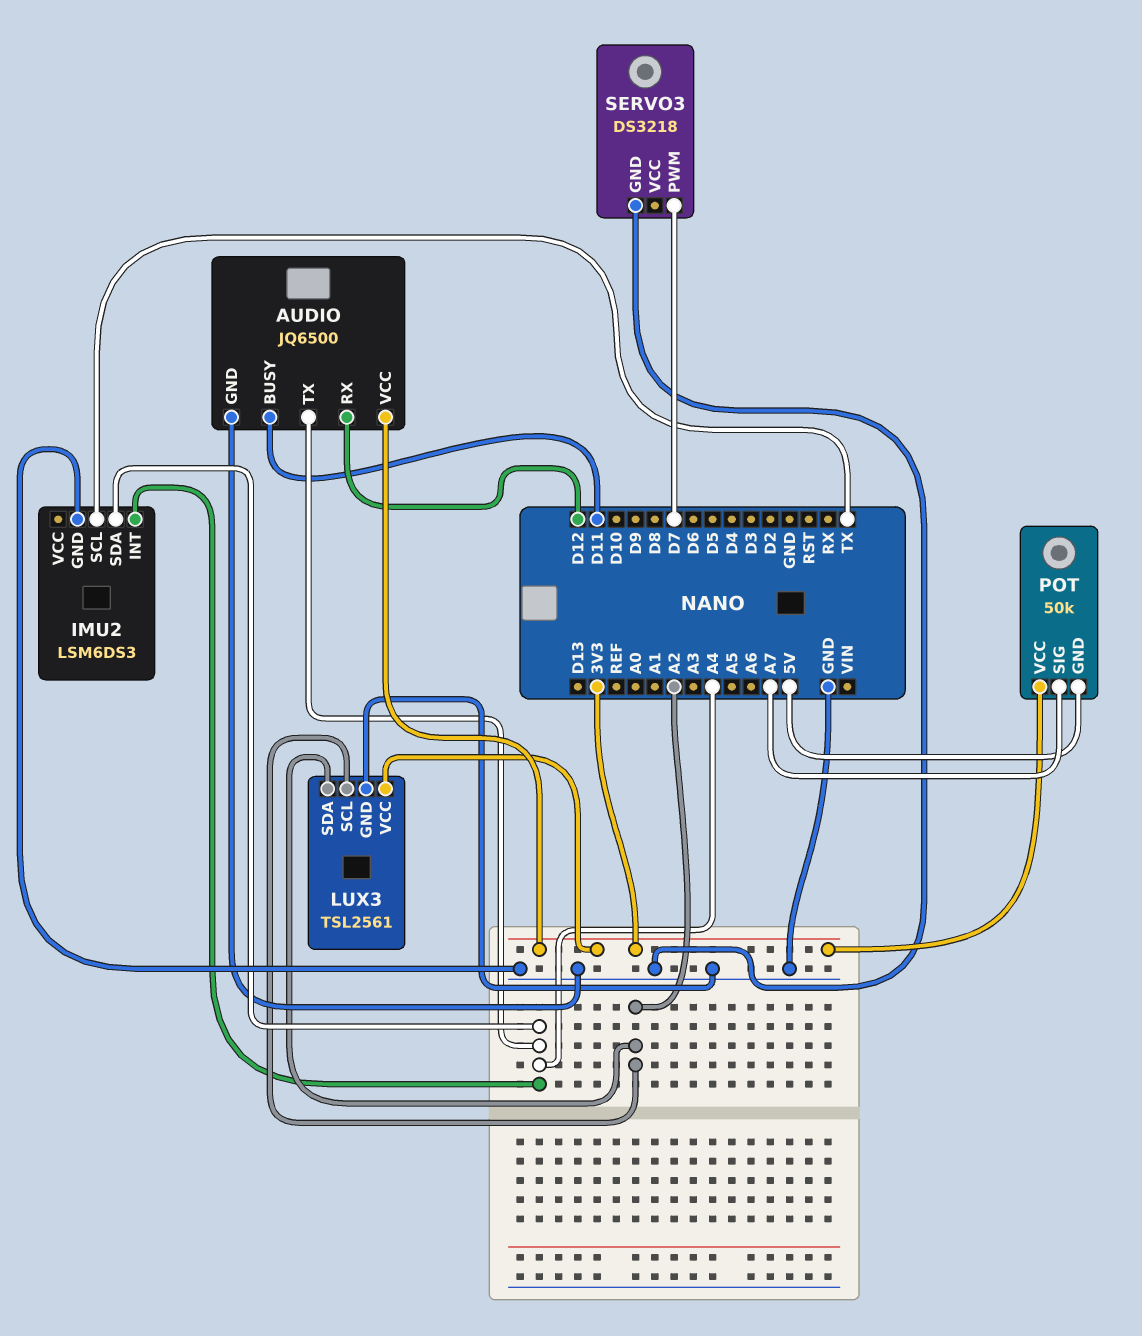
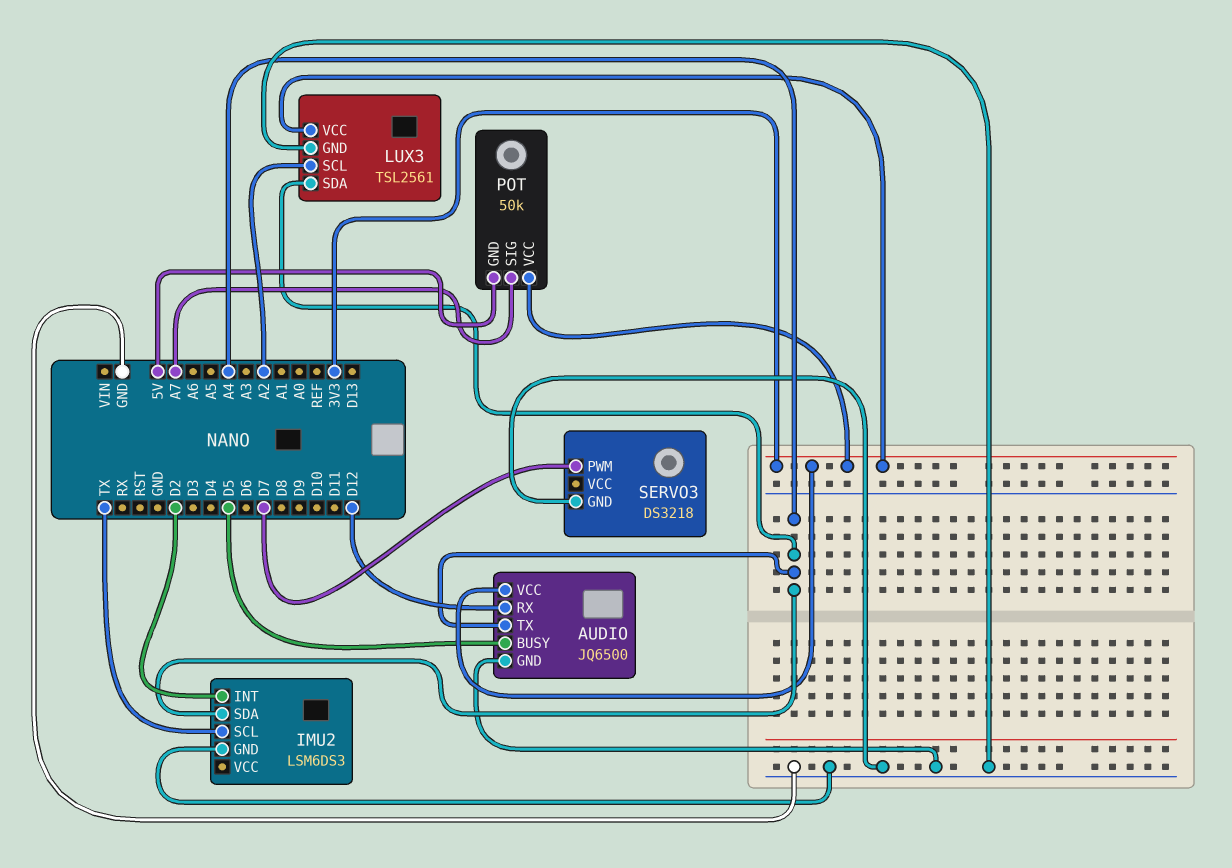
AUDIO pin BUSY: D11 -> D5
IMU2 pin INT: A4 -> D2
LUX3 pin SDA: A2 -> A4

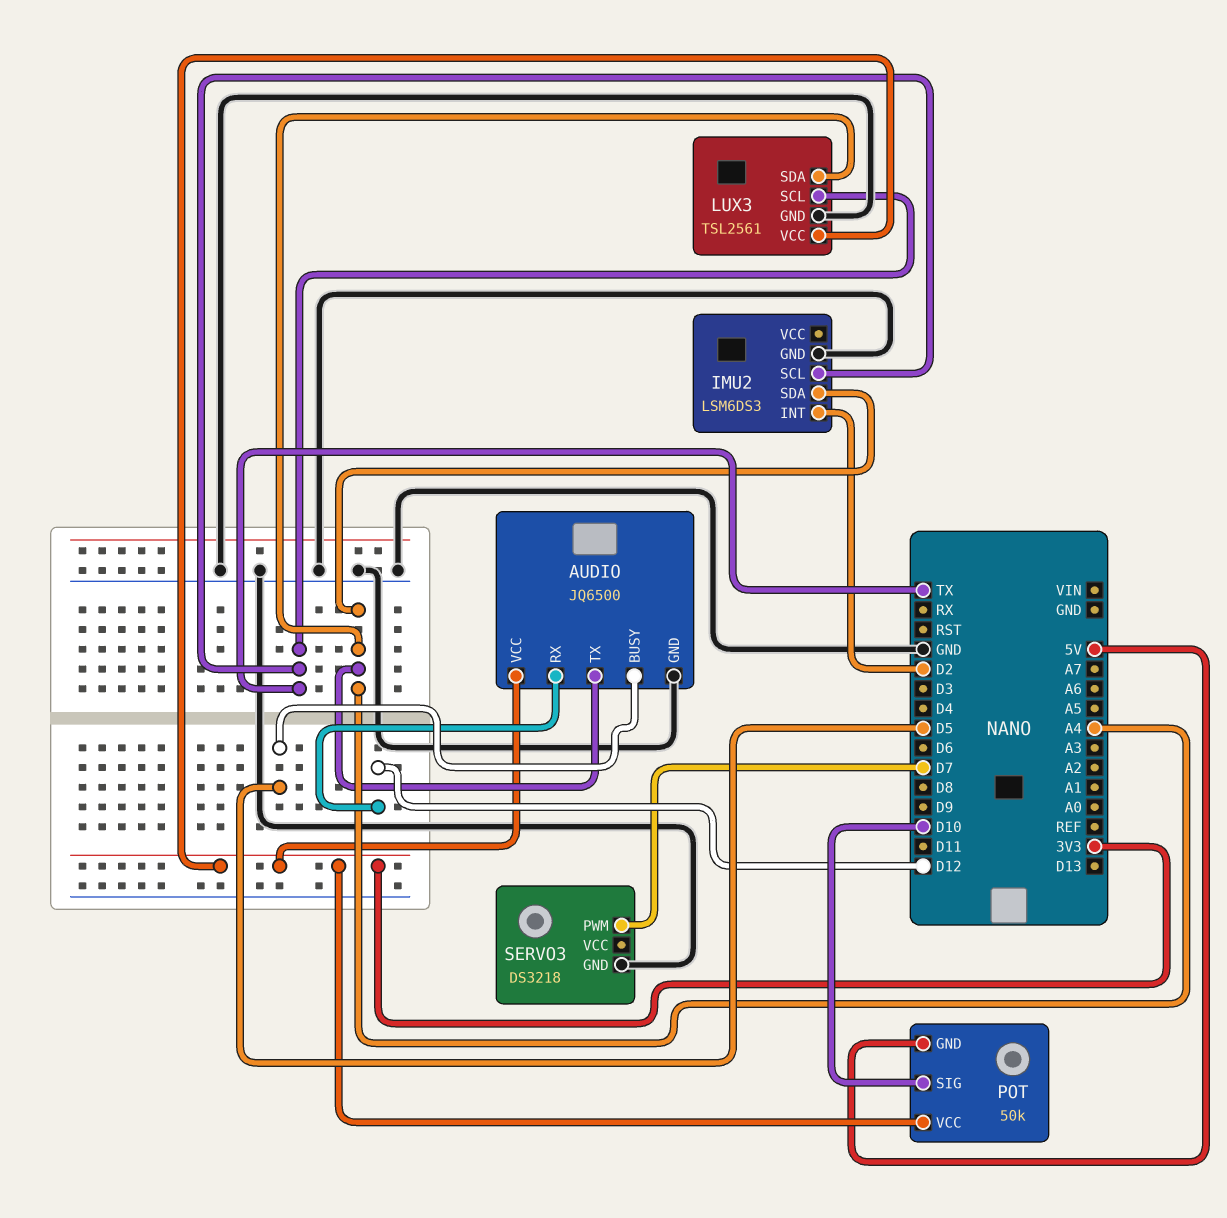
LUX3 pin SCL: A2 -> TX
POT pin SIG: A7 -> D10

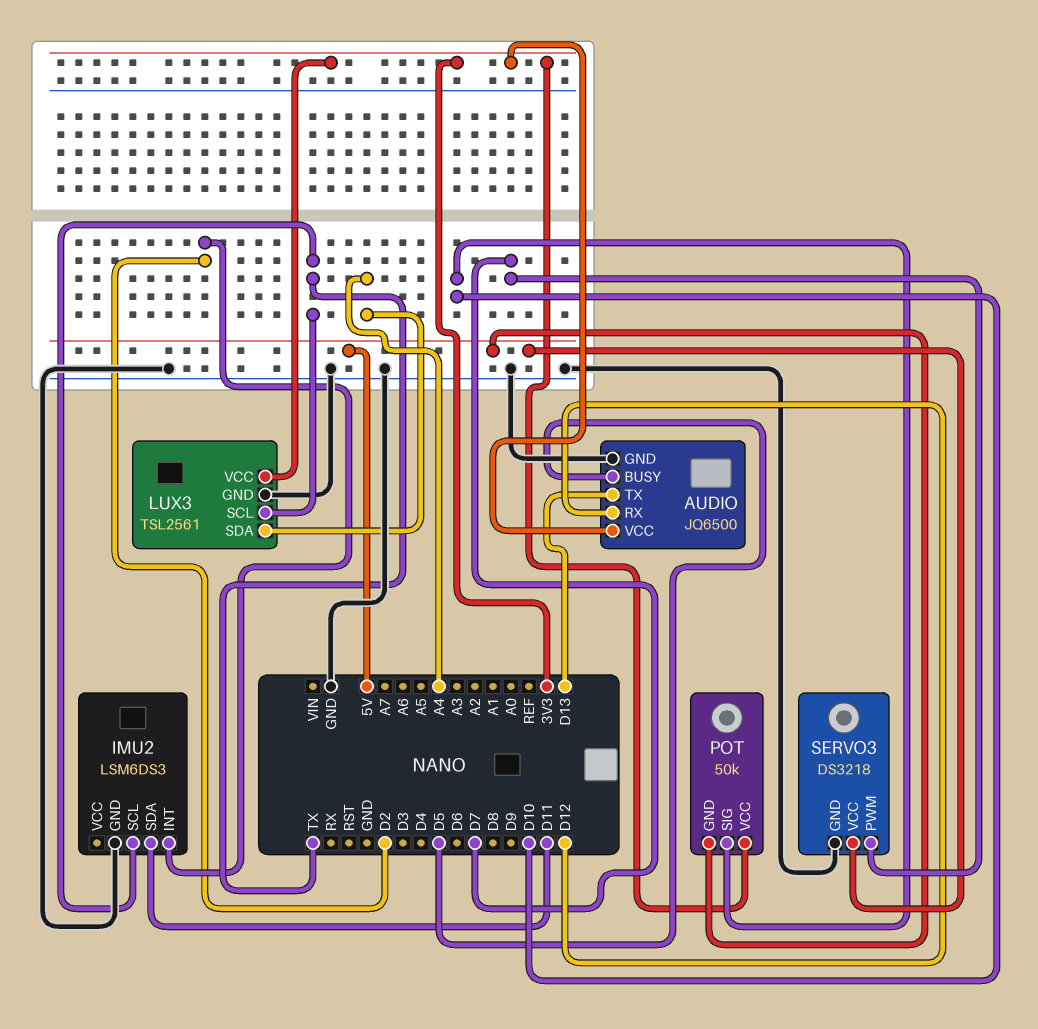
AUDIO pin TX: A4 -> D13
IMU2 pin SDA: A4 -> D11
SERVO3 pin VCC: none -> 5V

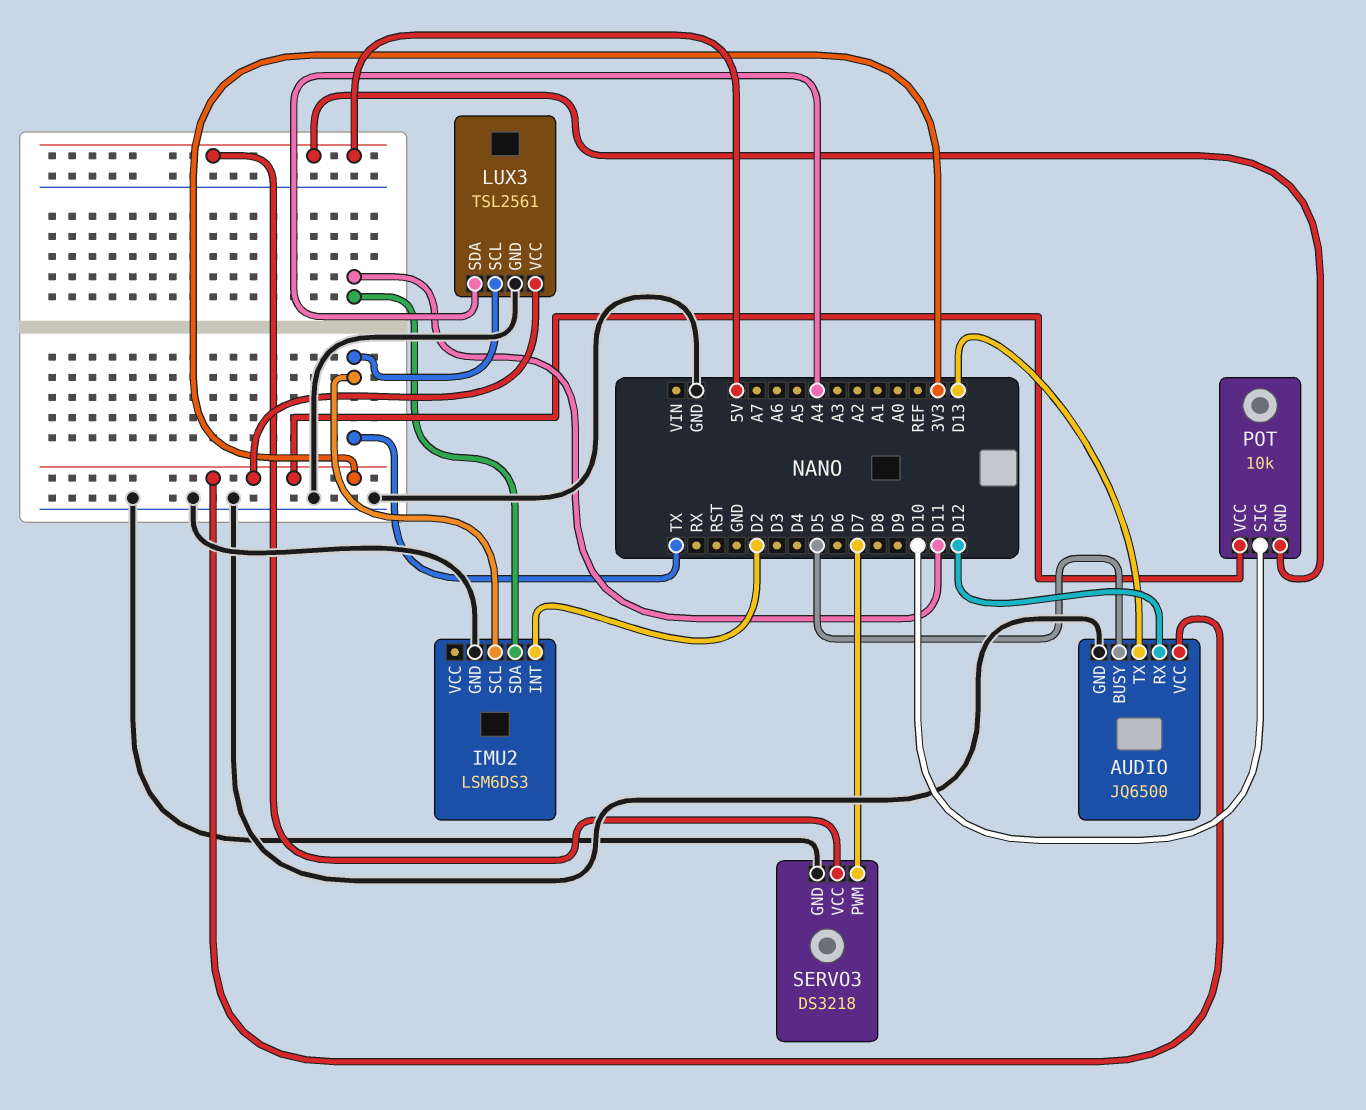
POT: 50k -> 10k

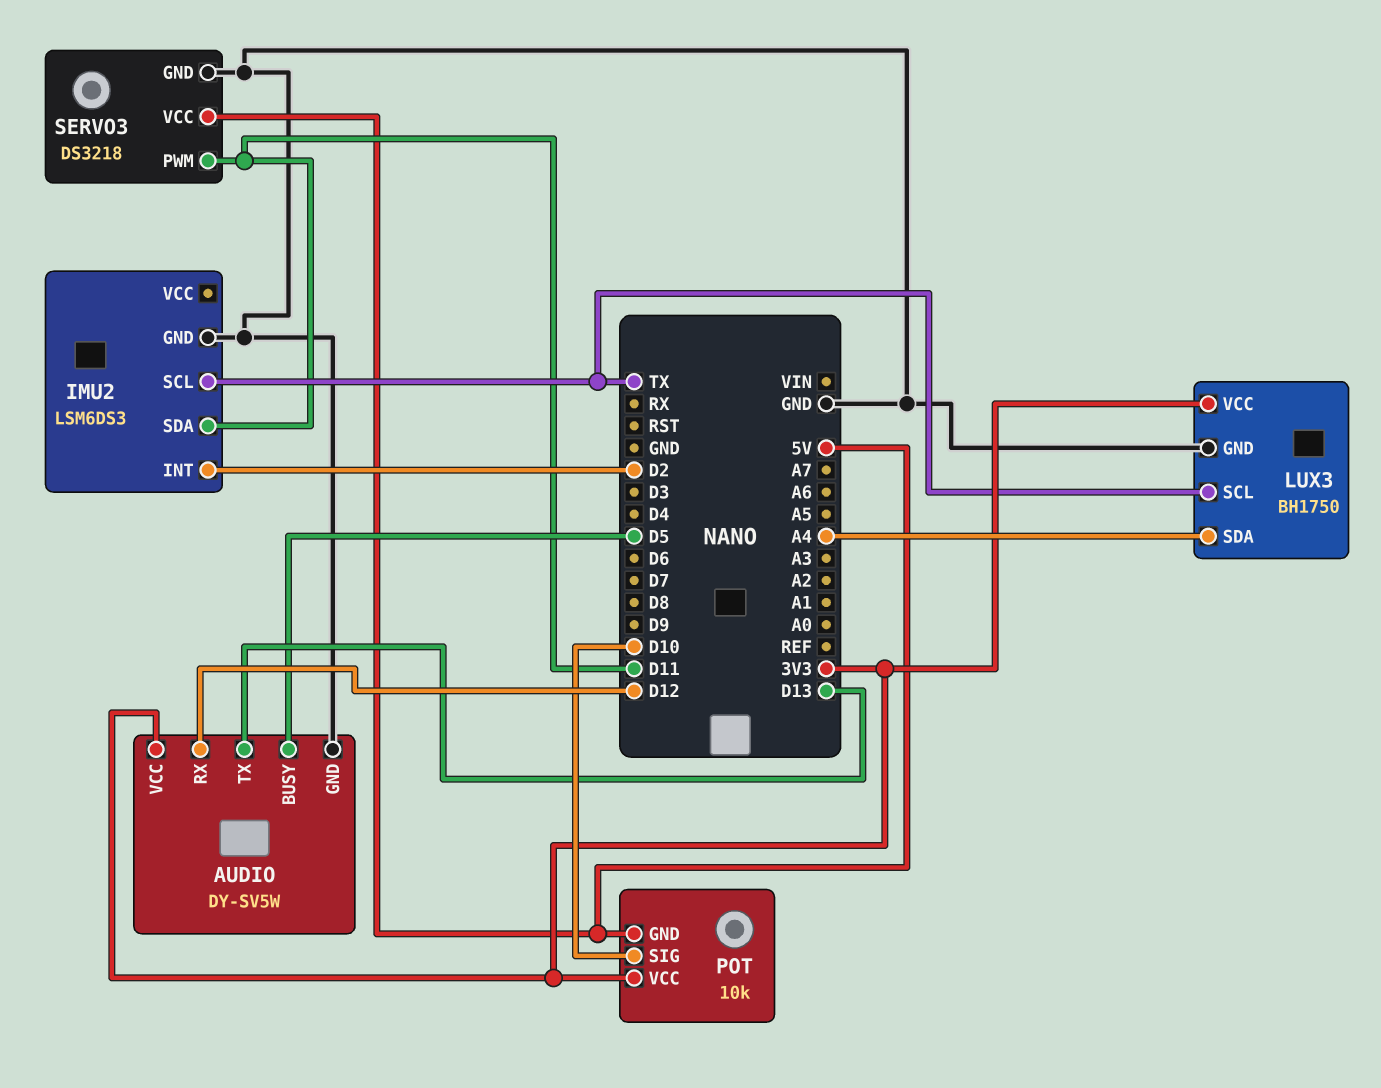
AUDIO: JQ6500 -> DY-SV5W
LUX3: TSL2561 -> BH1750
SERVO3 pin PWM: D7 -> D11

